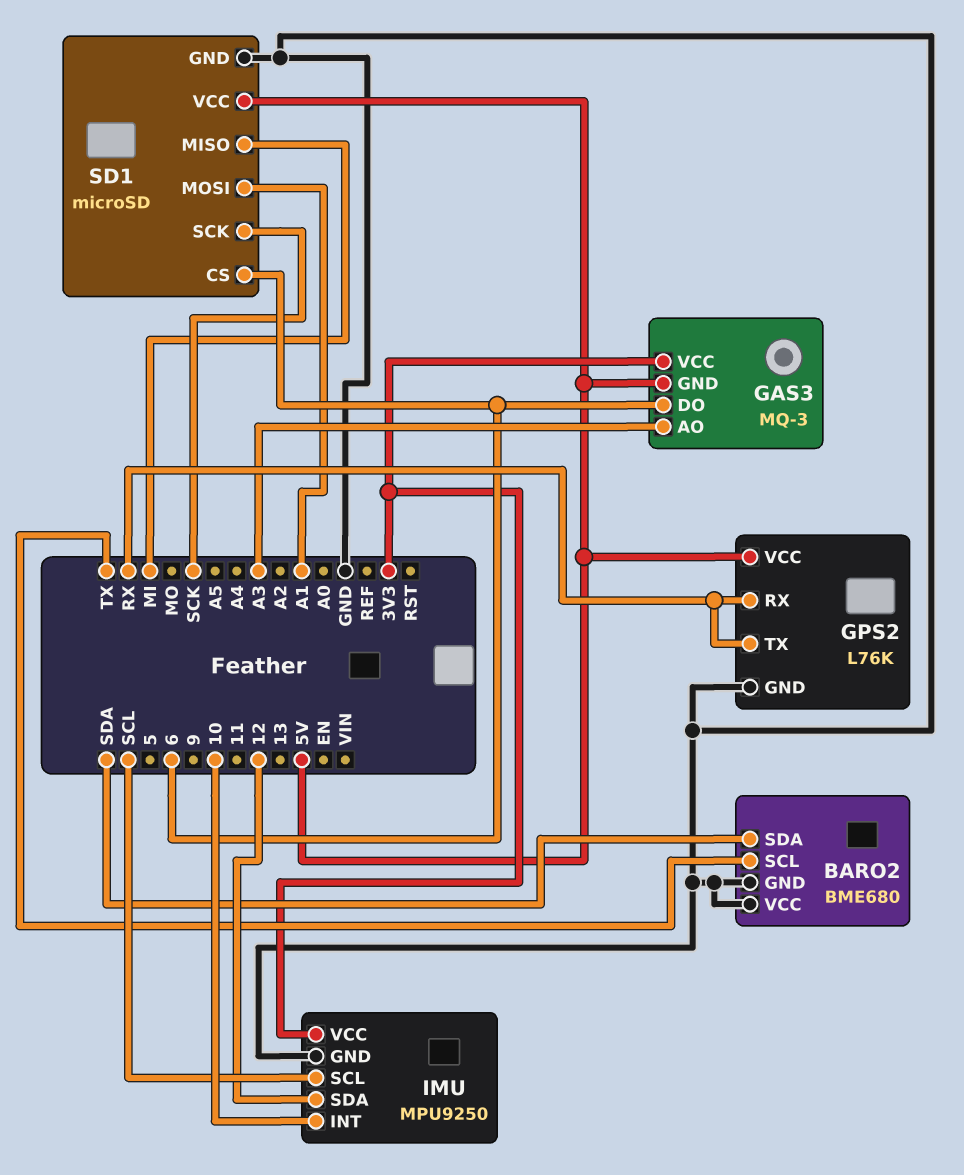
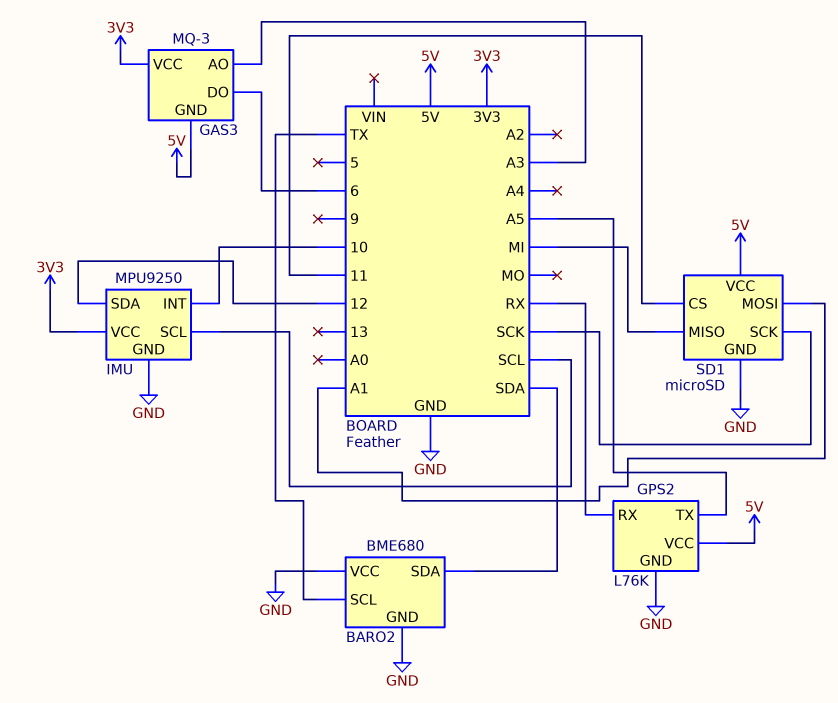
GPS2 pin TX: RX -> A5
SD1 pin CS: 6 -> 11

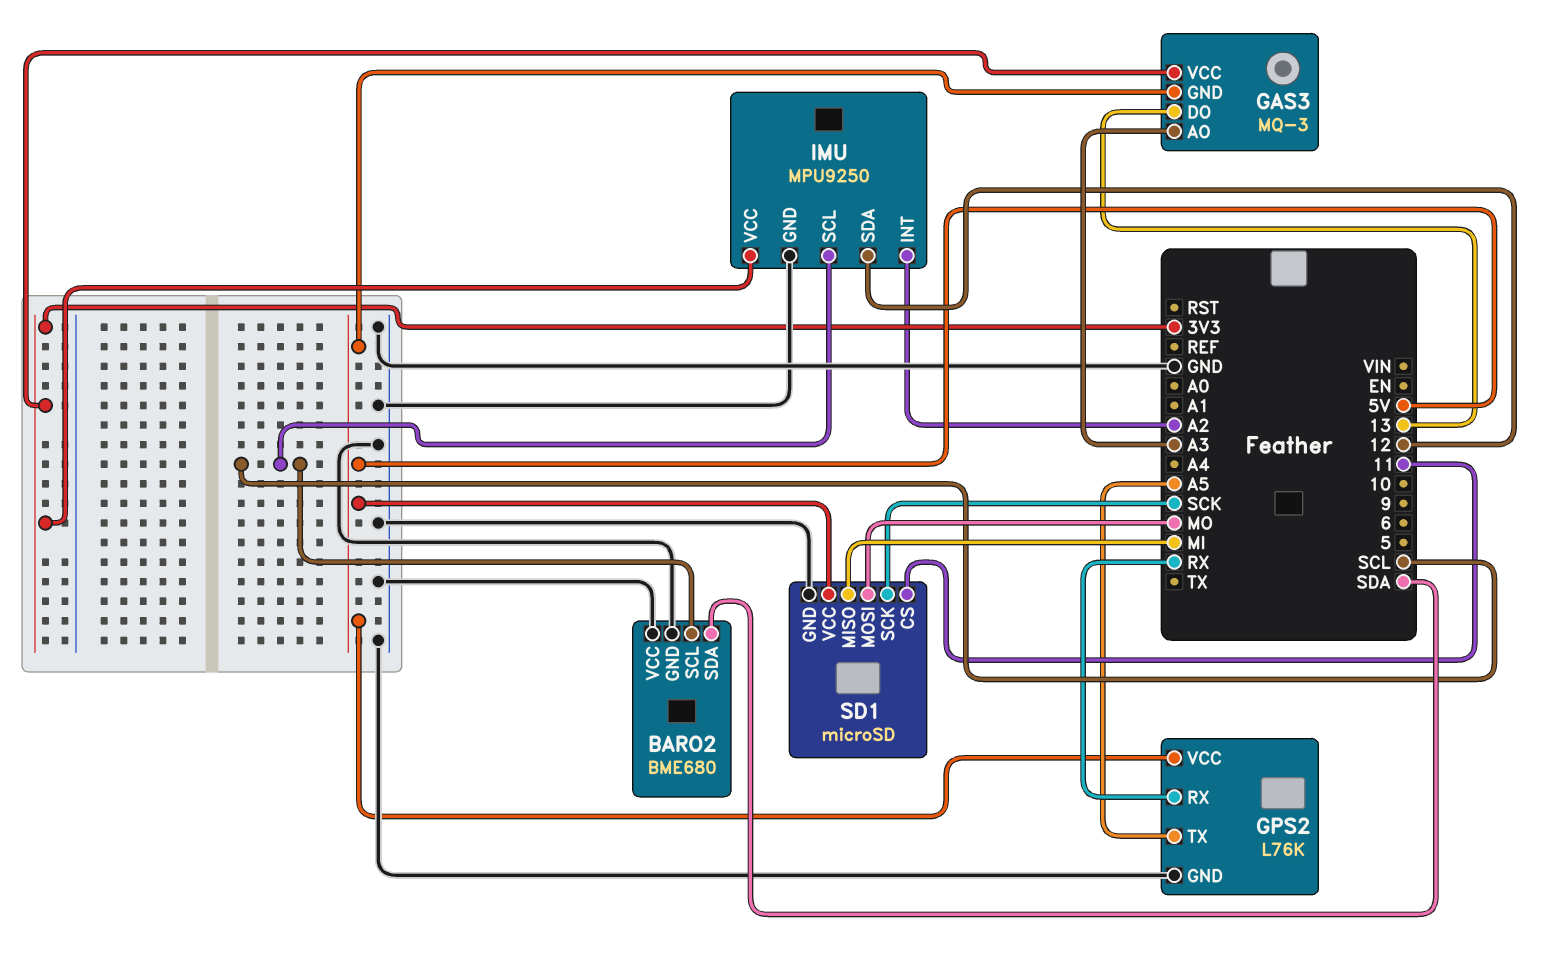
BARO2 pin SCL: TX -> SCL
GAS3 pin DO: 6 -> 13
IMU pin INT: 10 -> A2
SD1 pin MOSI: A1 -> MO

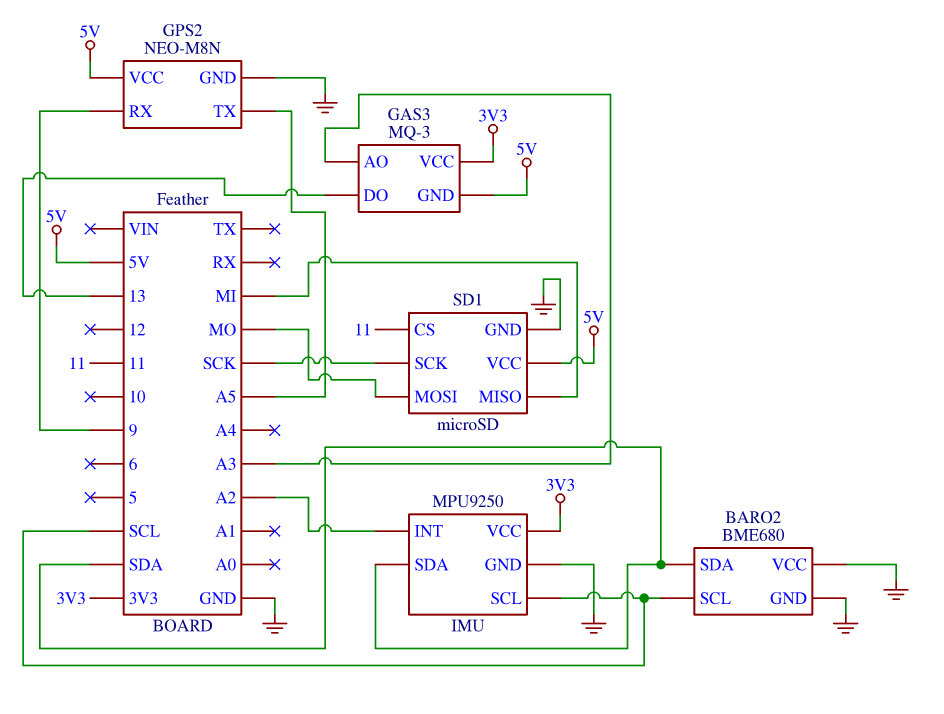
GPS2: L76K -> NEO-M8N
GPS2 pin RX: RX -> 9
IMU pin SDA: 12 -> SDA

